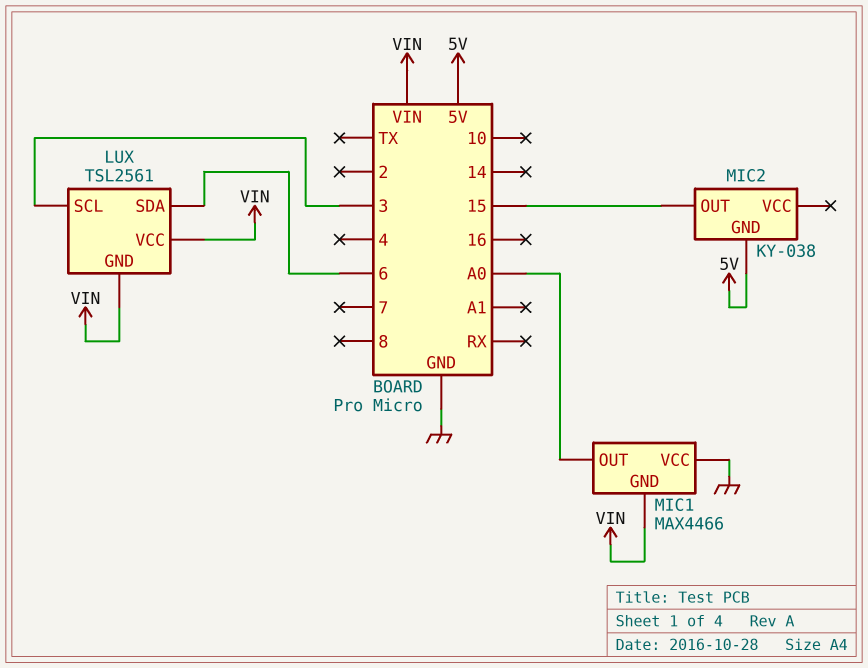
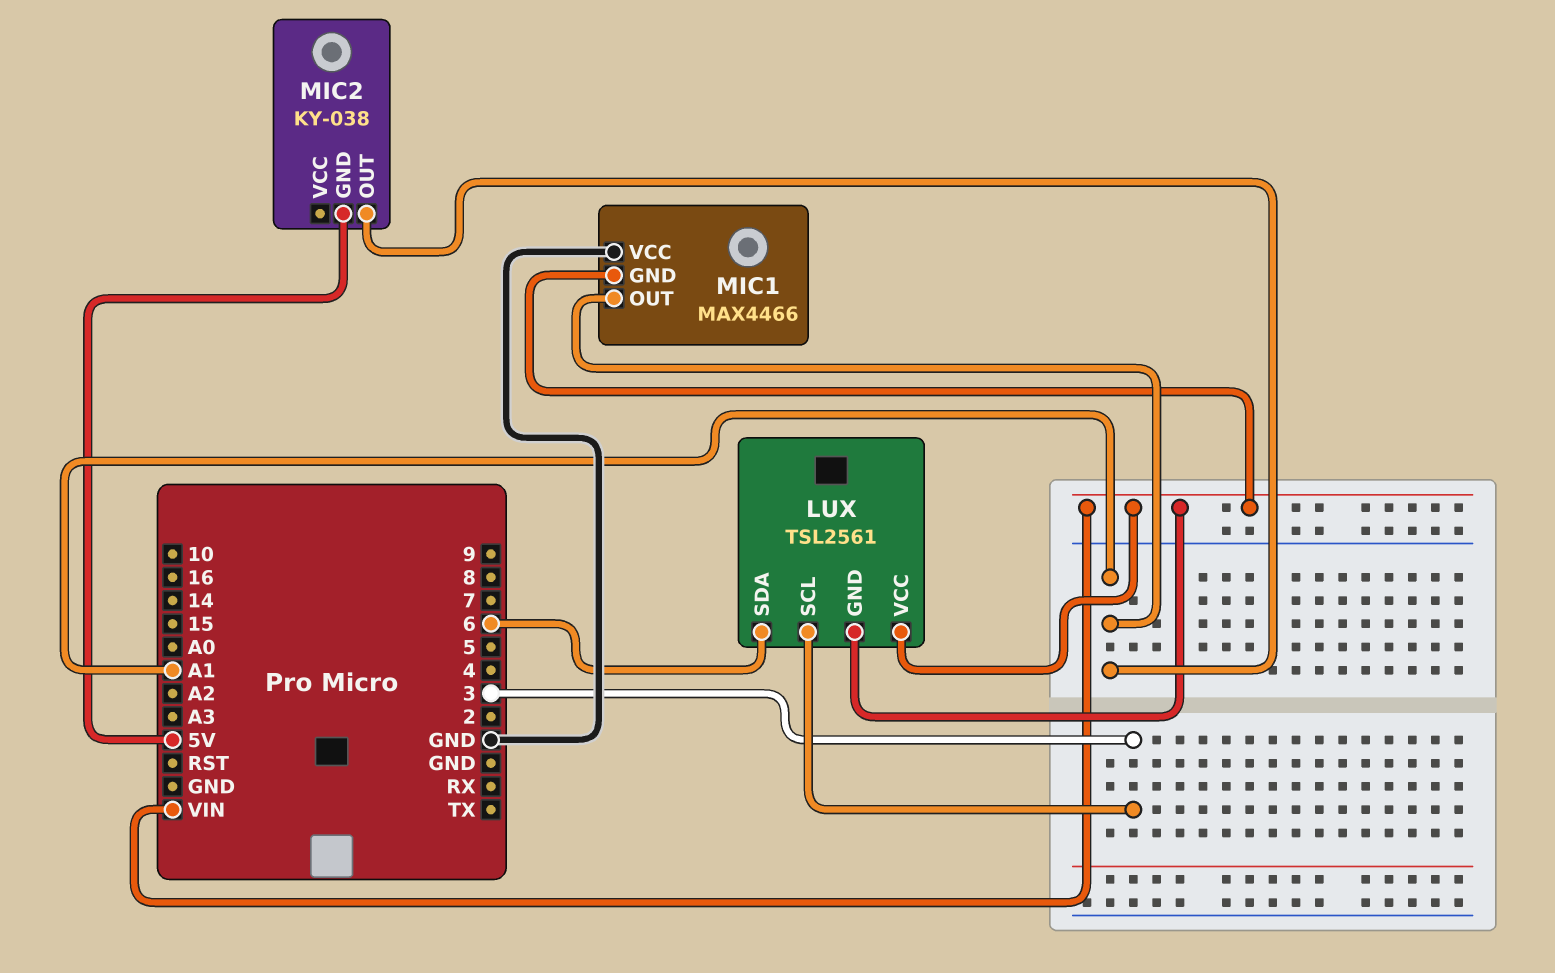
MIC1 pin OUT: A0 -> A1
MIC2 pin OUT: 15 -> A1

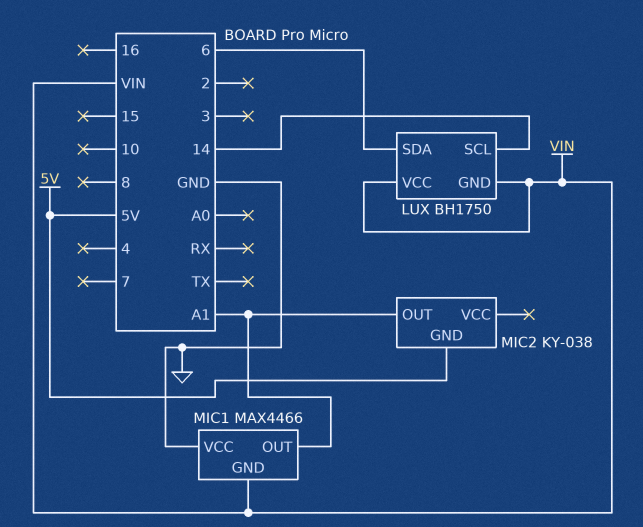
LUX: TSL2561 -> BH1750
LUX pin SCL: 3 -> 14

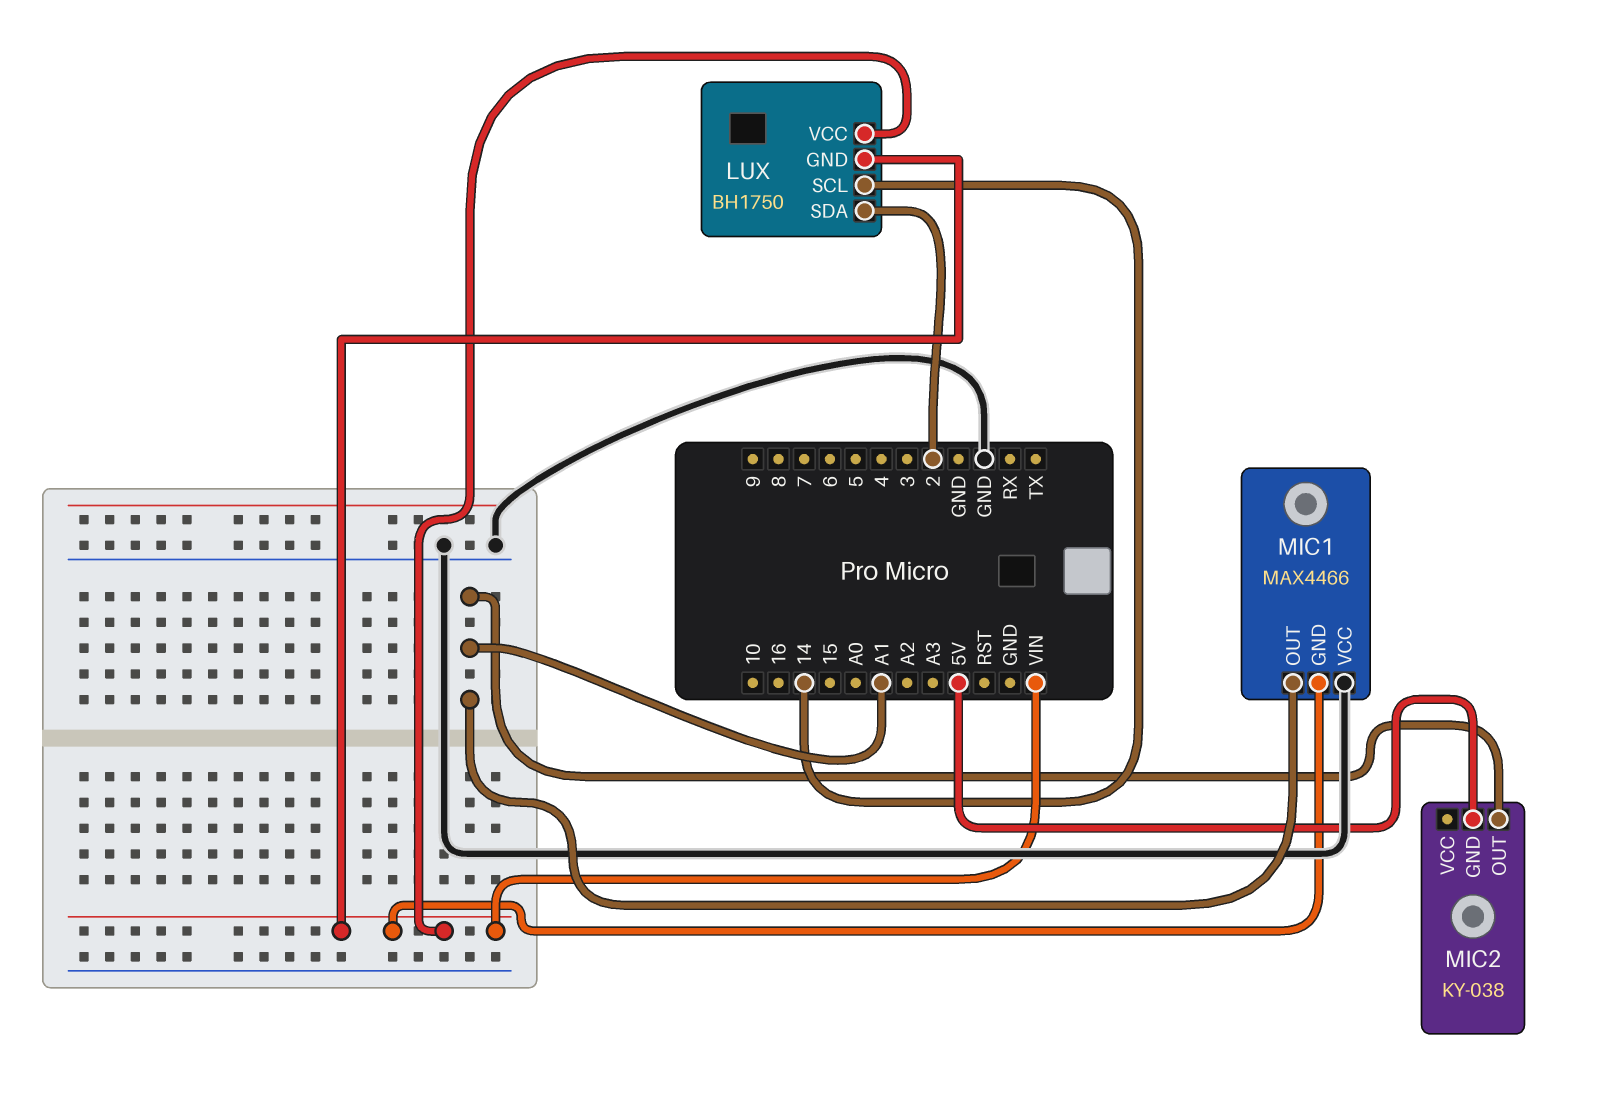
LUX pin SDA: 6 -> 2

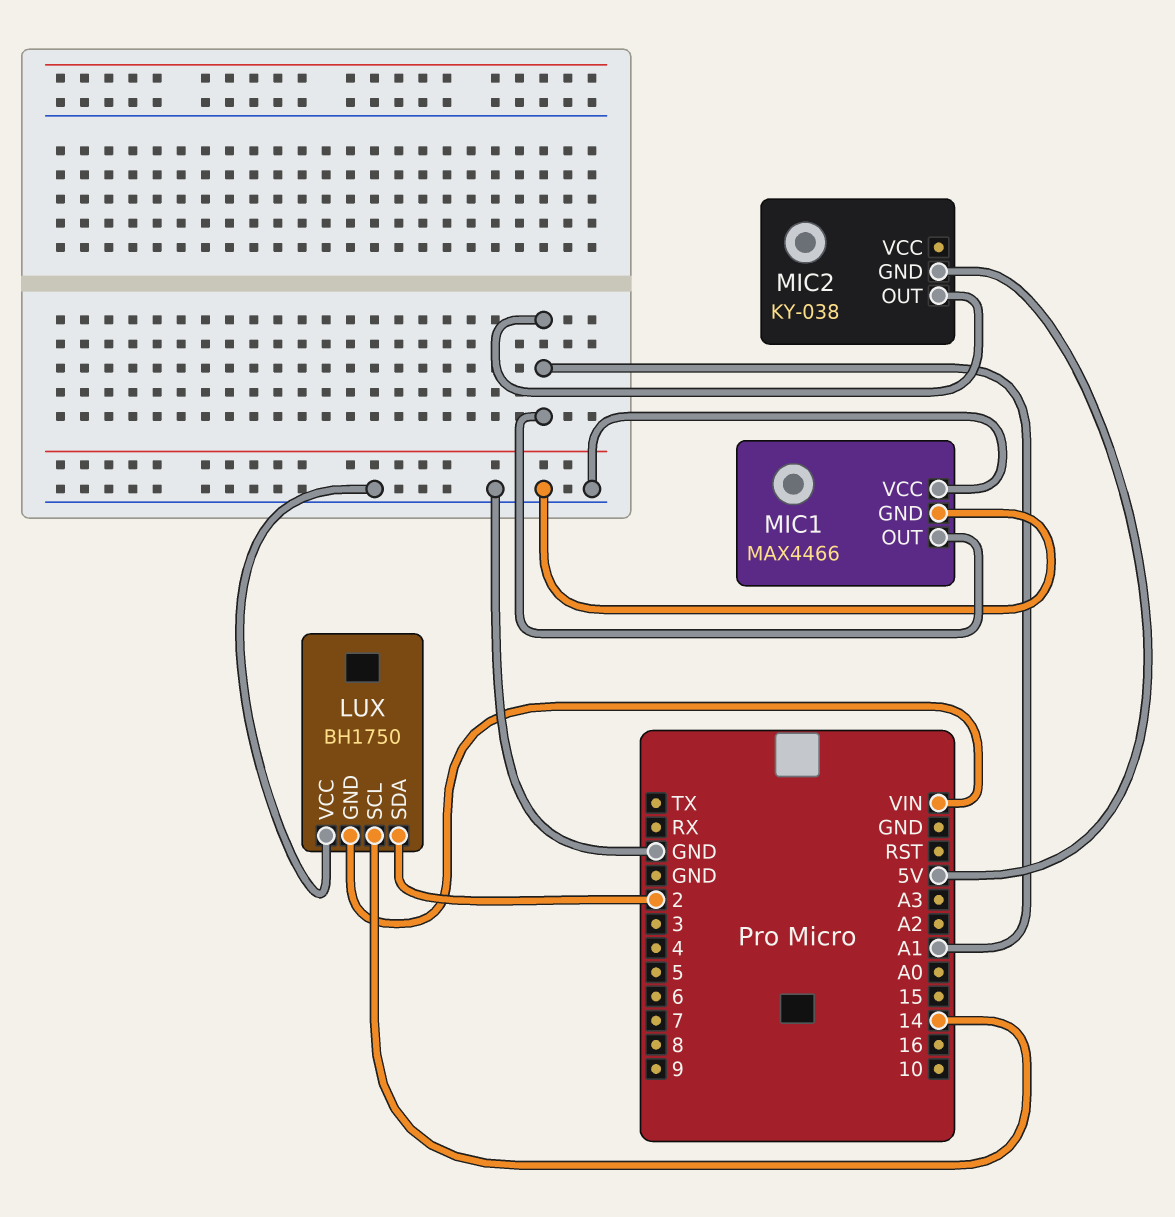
LUX pin VCC: VIN -> GND
MIC1 pin GND: VIN -> GND

